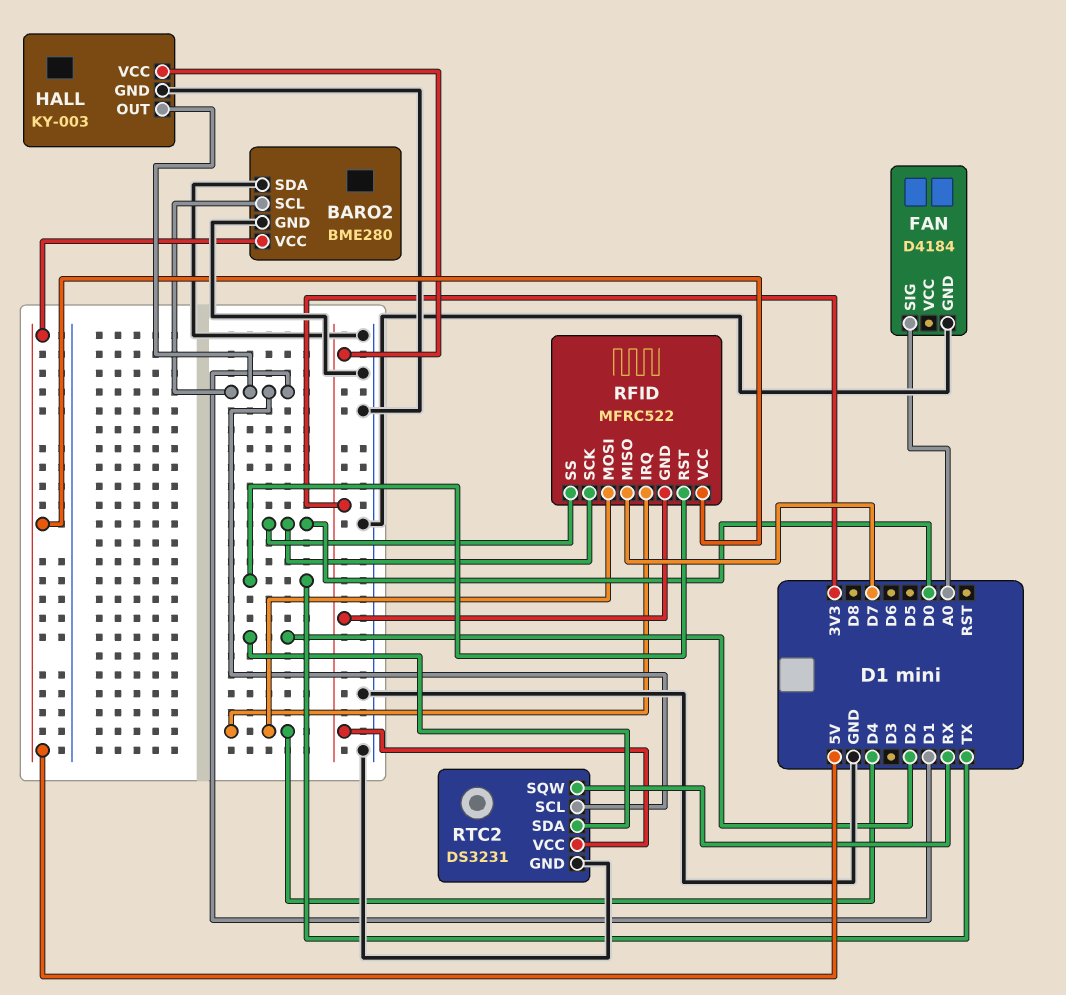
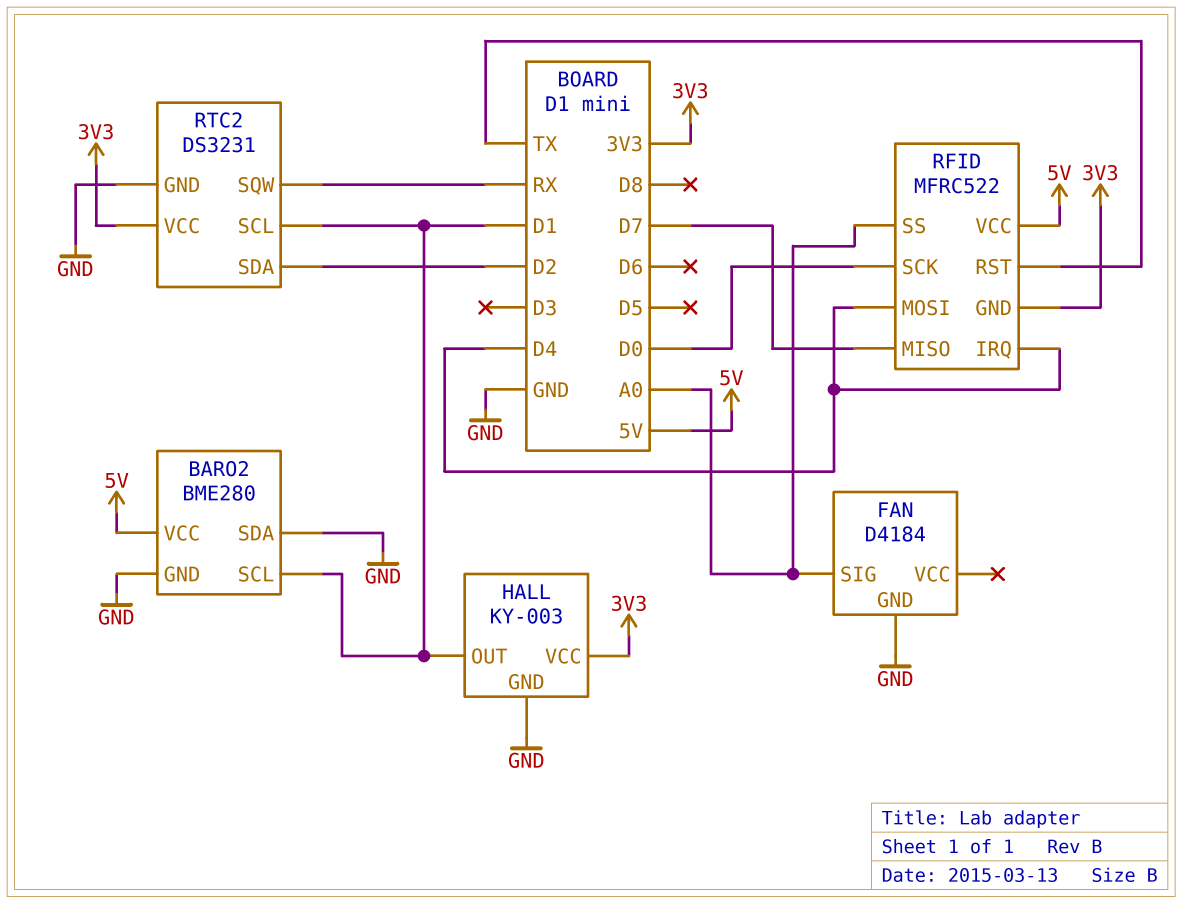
RFID pin SS: D0 -> A0

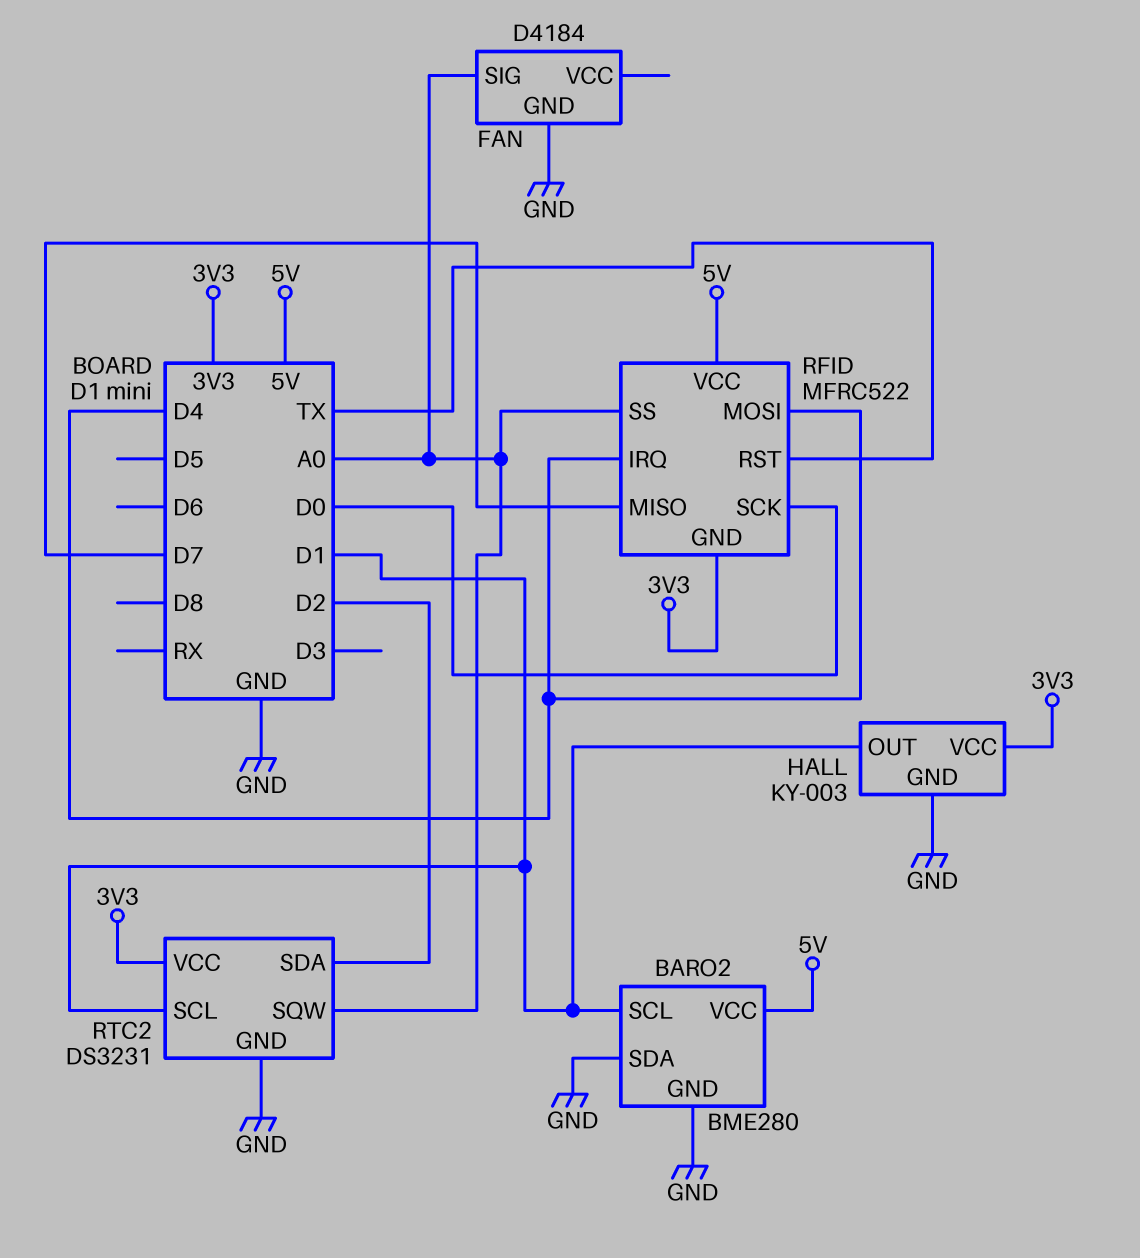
RTC2 pin SQW: RX -> A0

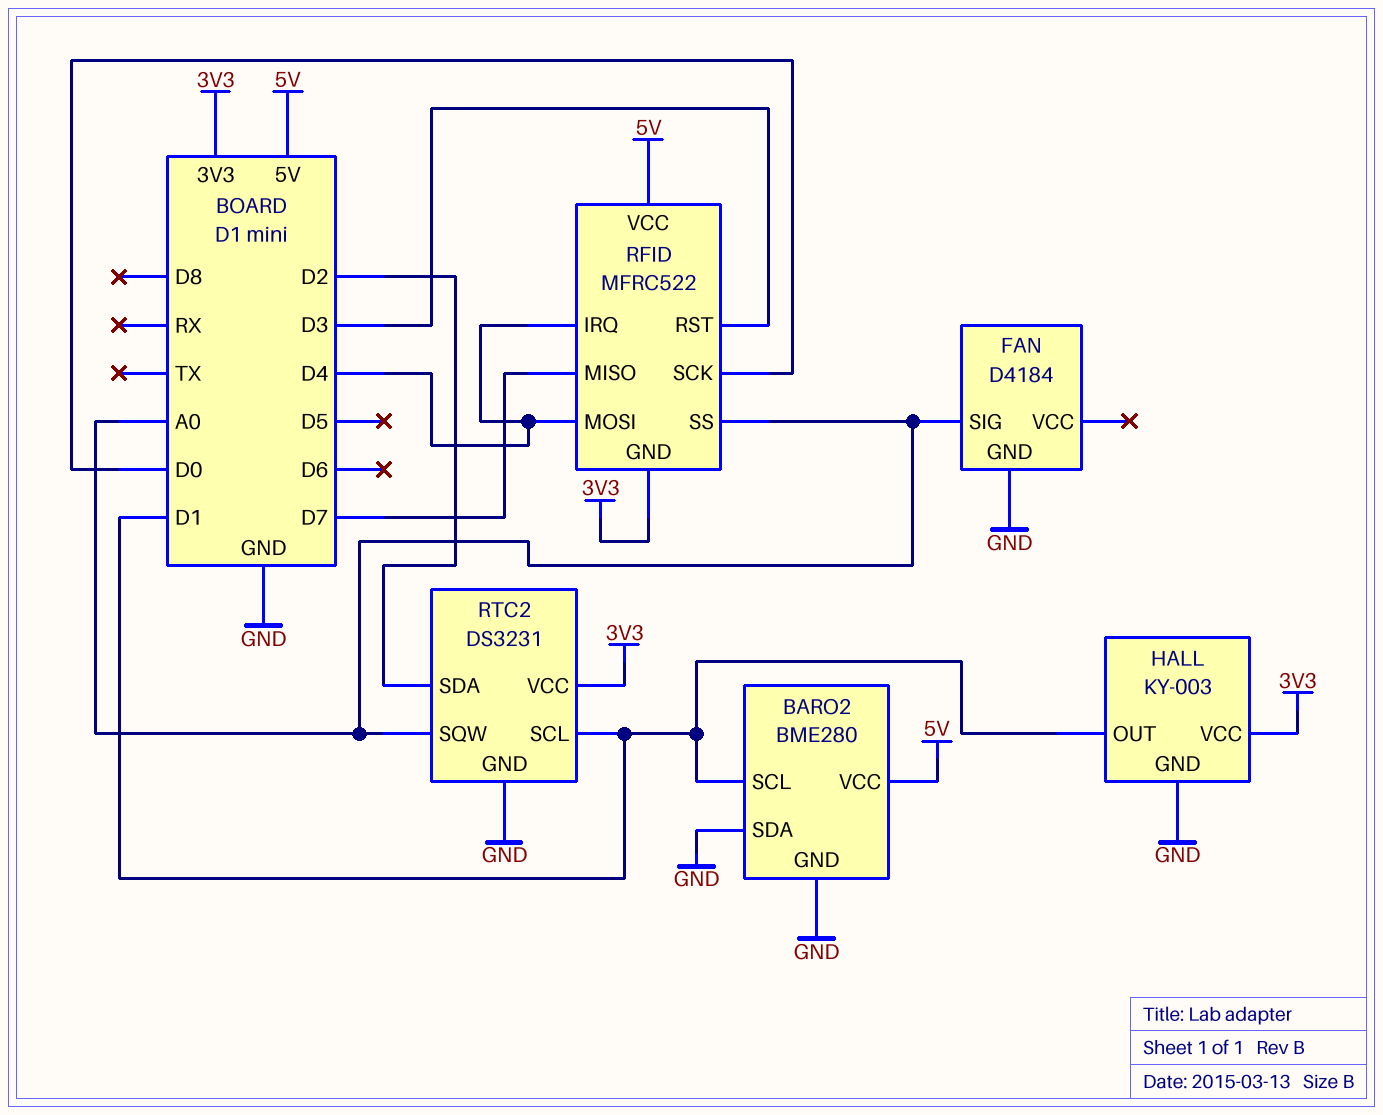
RFID pin RST: TX -> D3

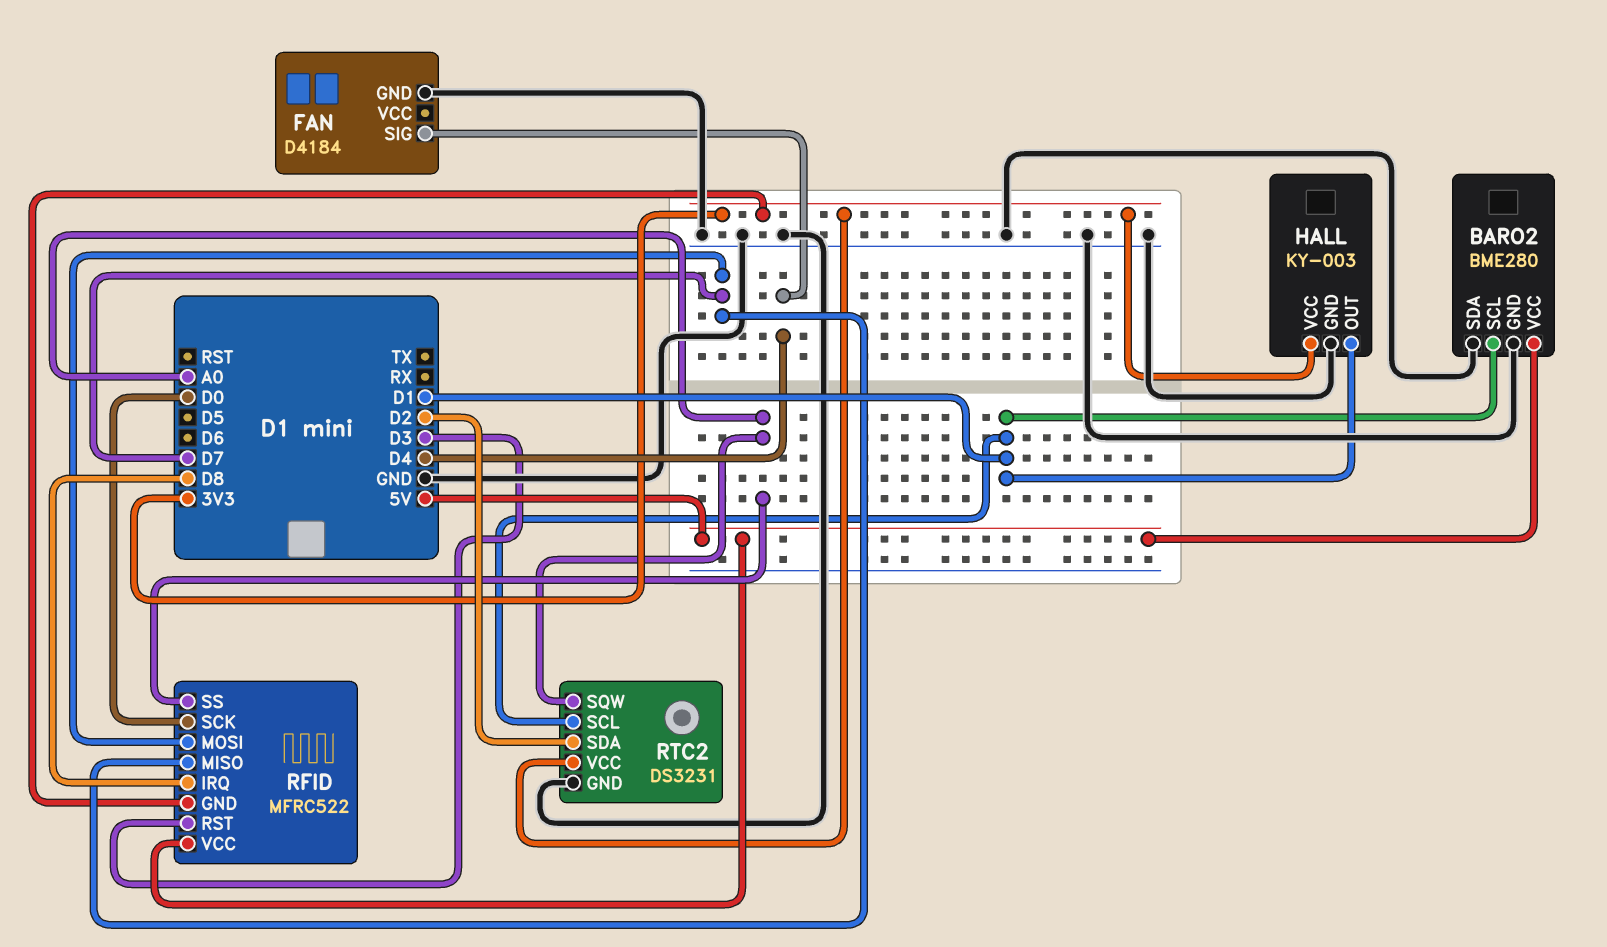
FAN pin SIG: A0 -> D4
RFID pin IRQ: D4 -> D8
RFID pin MOSI: D4 -> D7

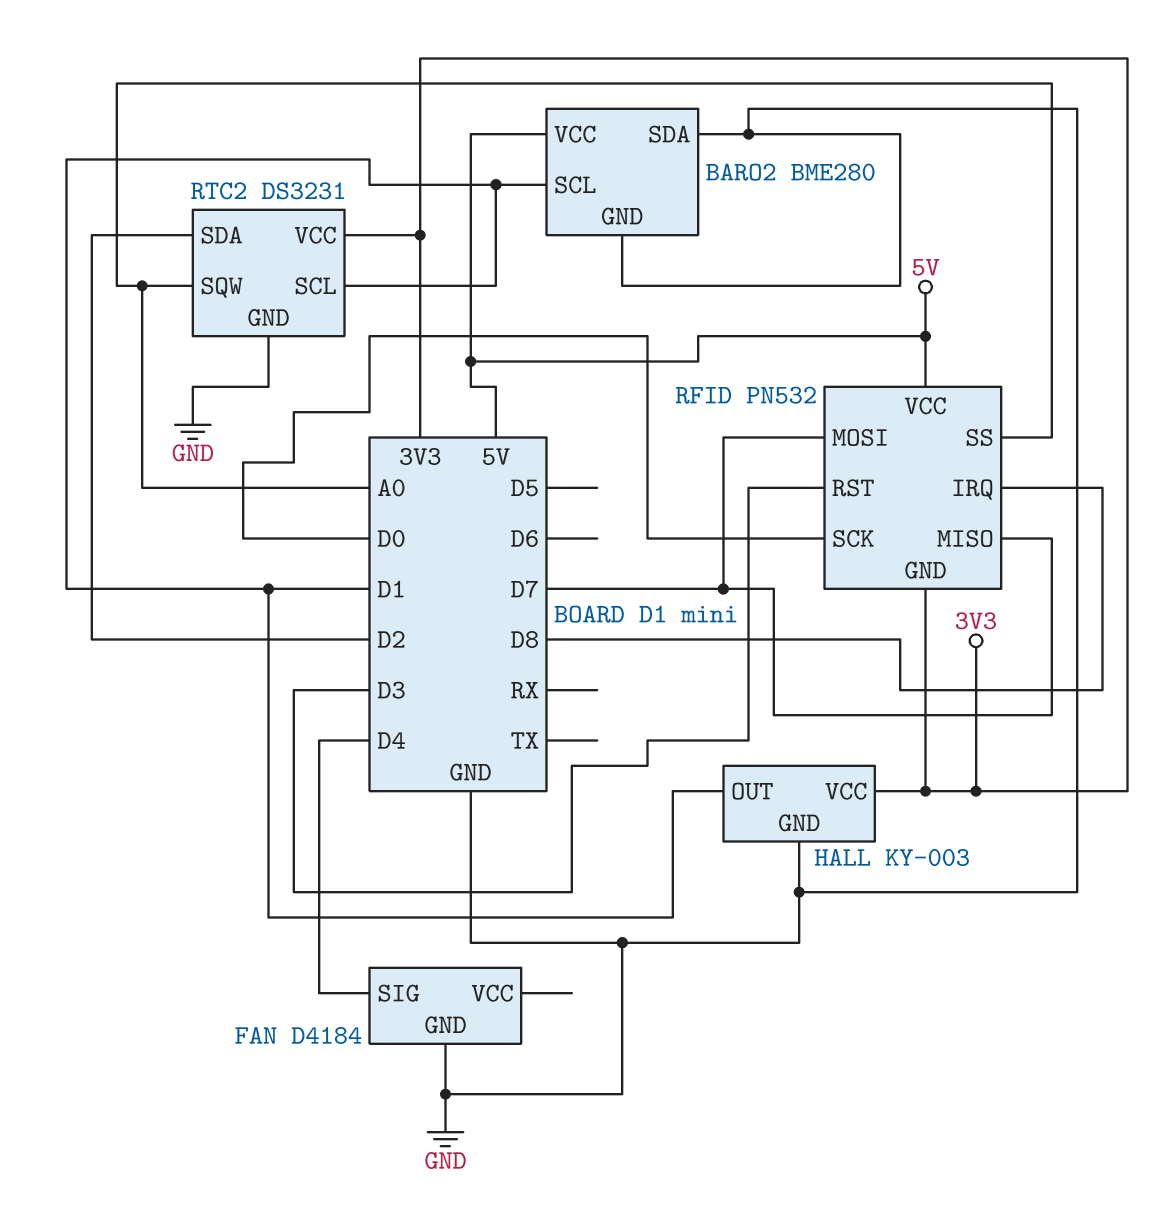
RFID: MFRC522 -> PN532

